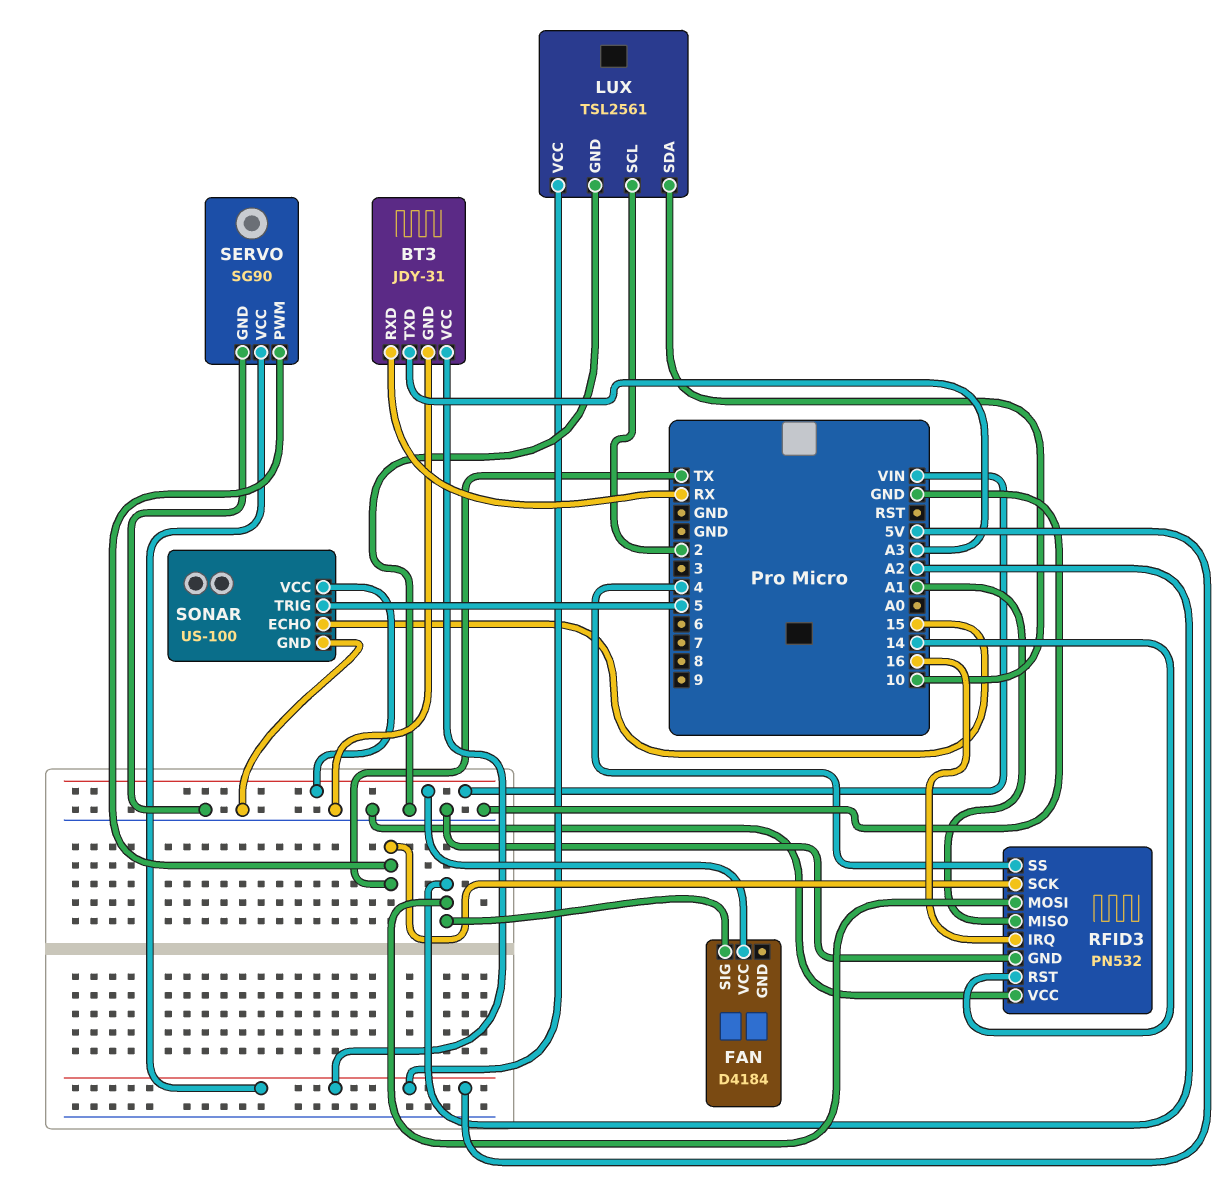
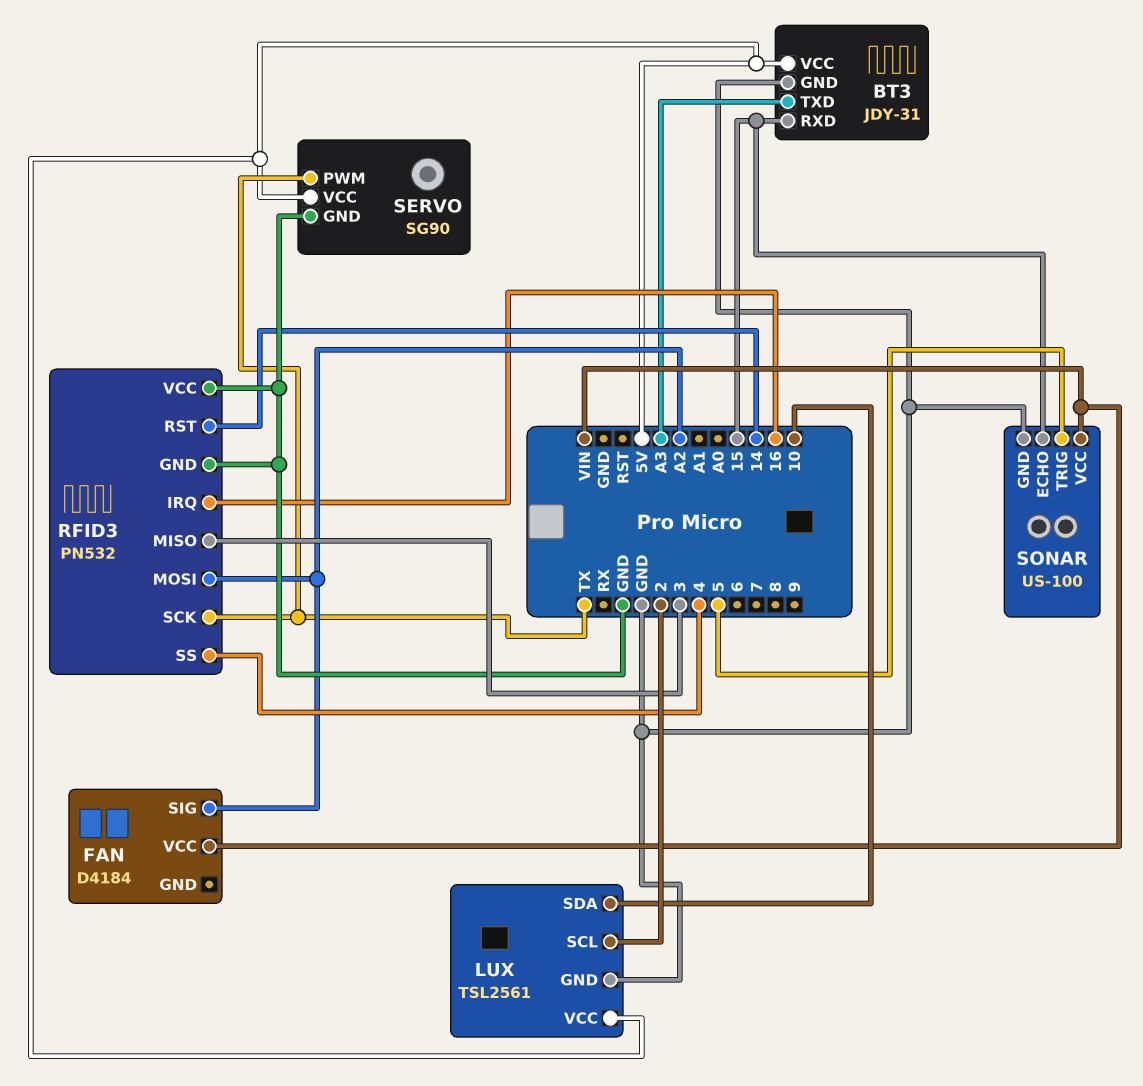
BT3 pin RXD: RX -> 15
RFID3 pin MISO: A1 -> 3

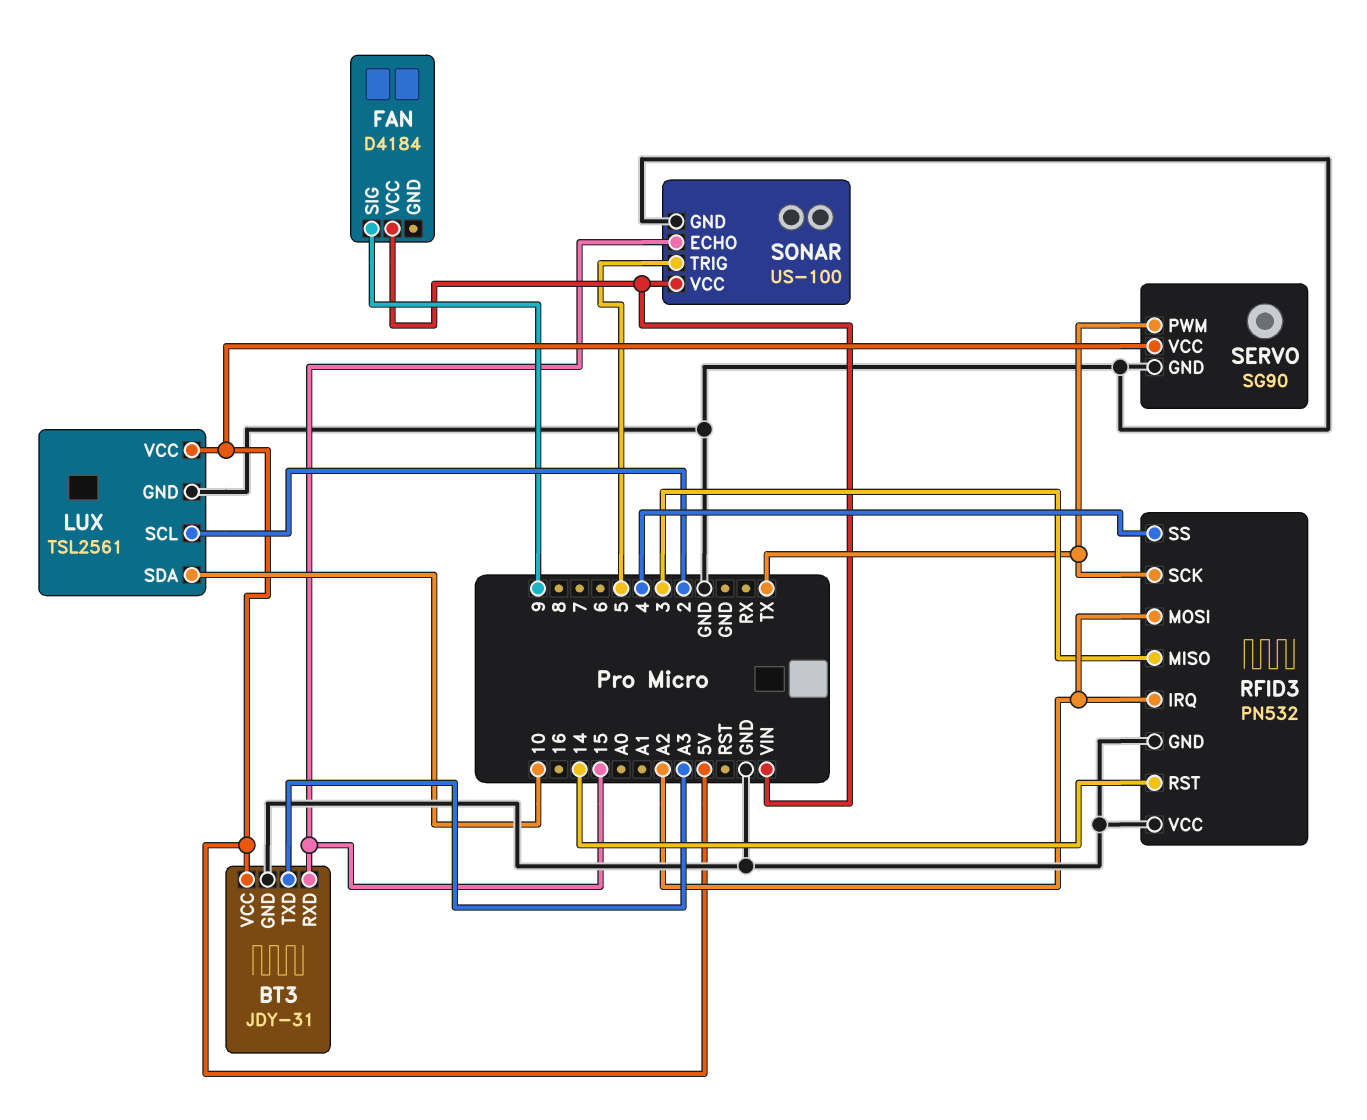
FAN pin SIG: A2 -> 9
RFID3 pin IRQ: 16 -> A2

